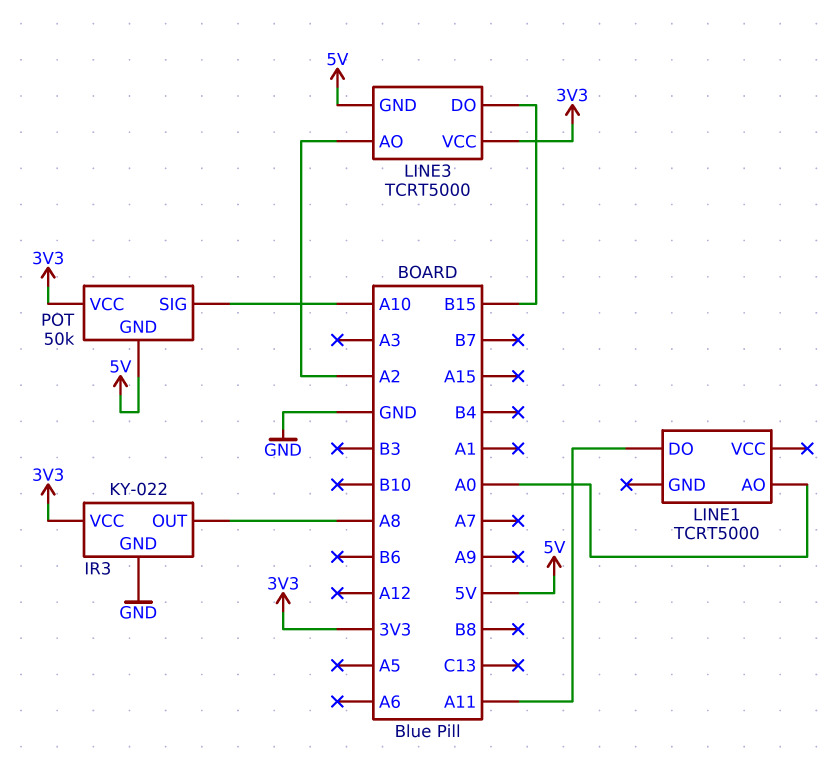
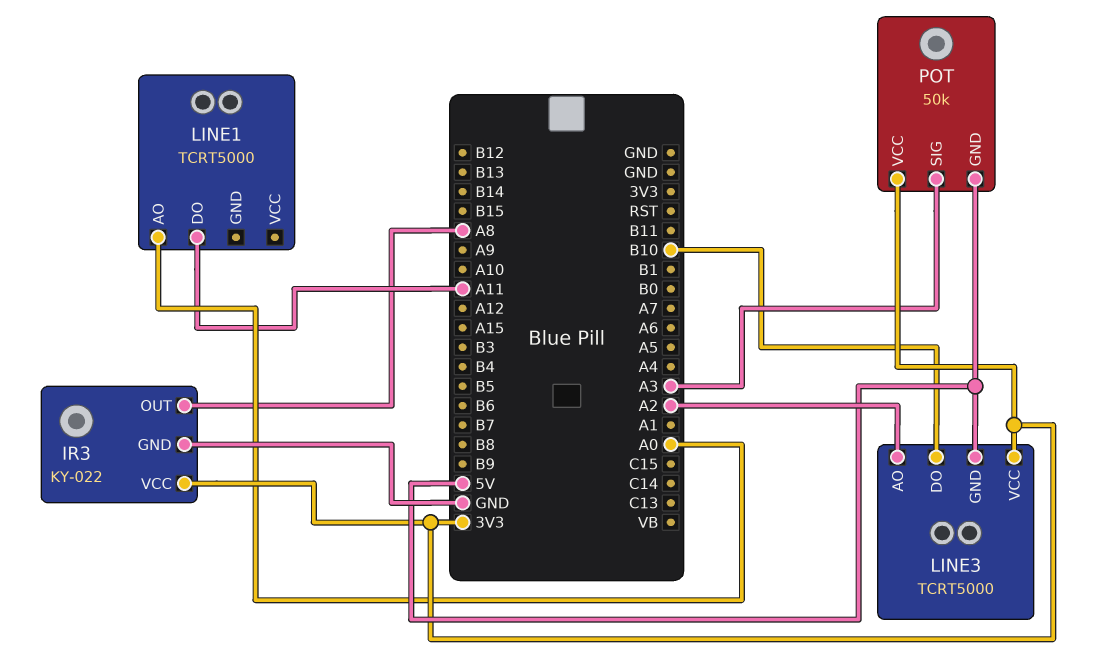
LINE3 pin DO: B15 -> B10
POT pin SIG: A10 -> A3

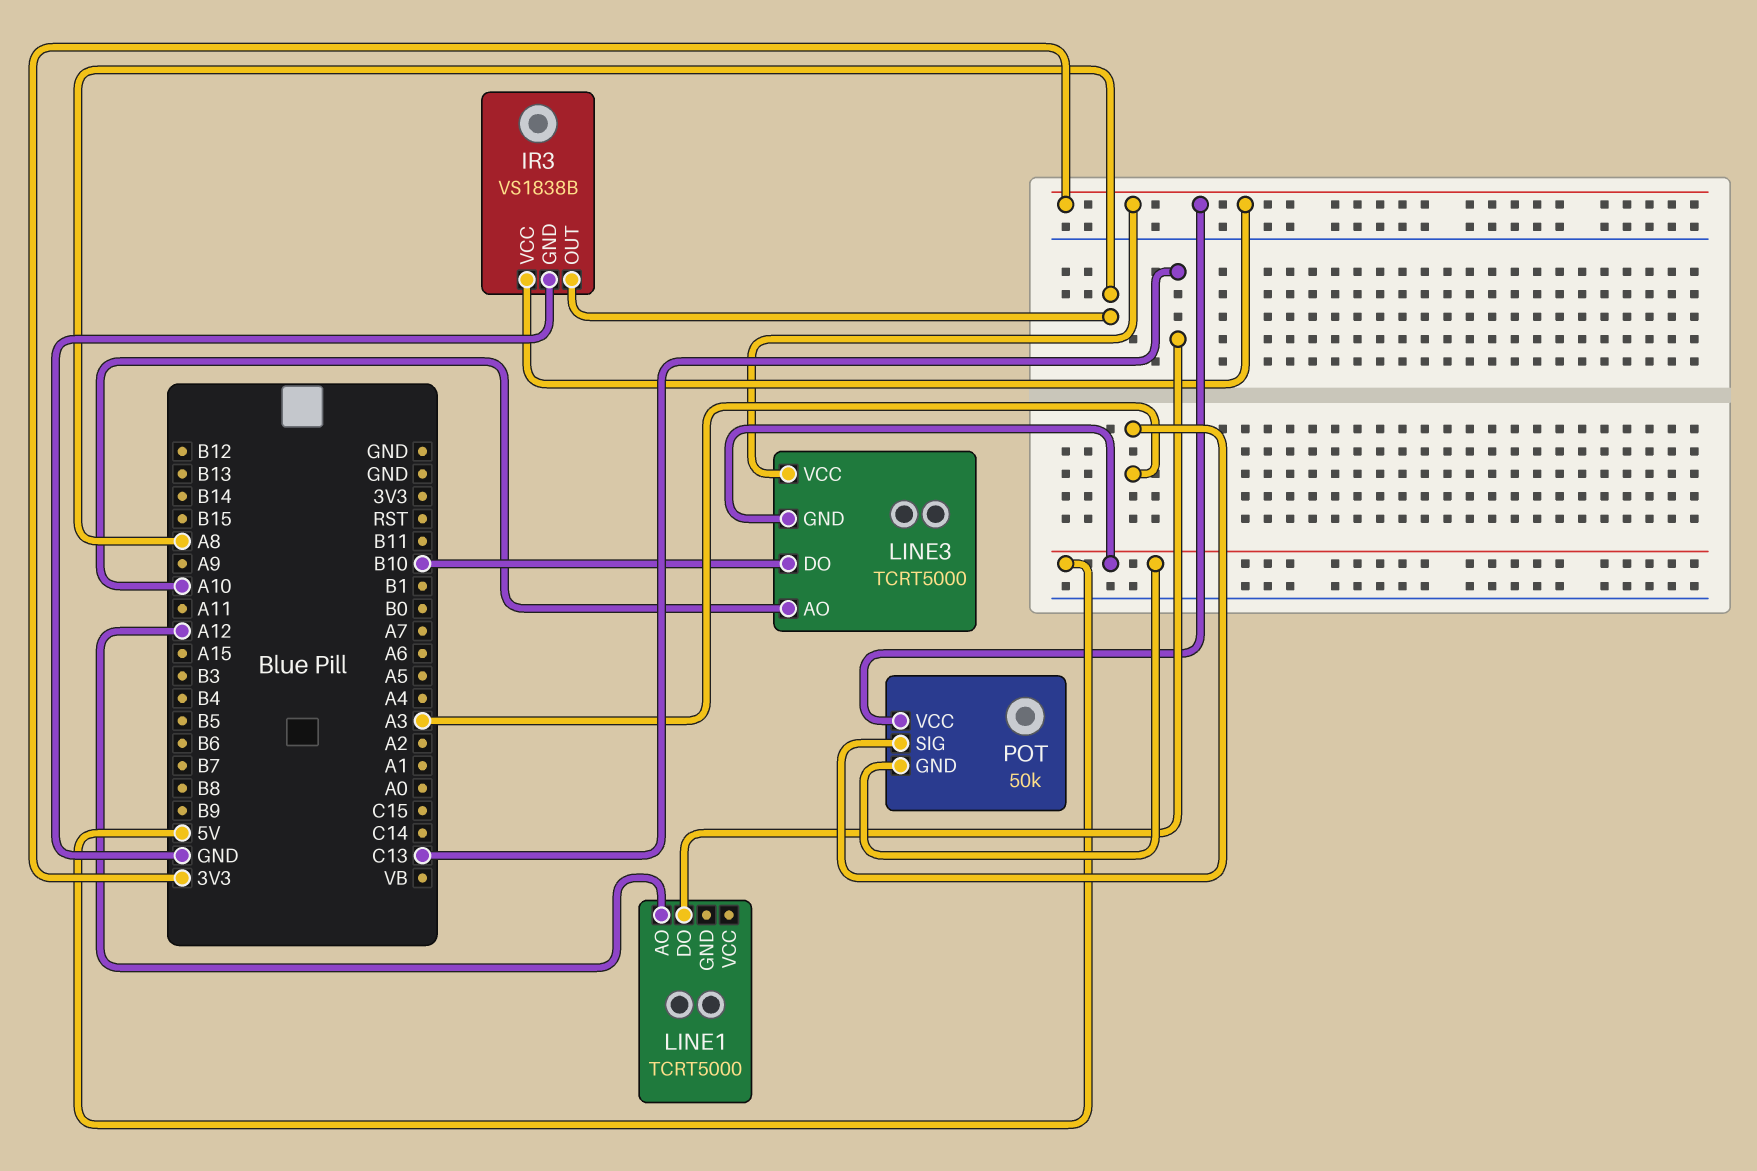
IR3: KY-022 -> VS1838B
LINE1 pin AO: A0 -> A12
LINE1 pin DO: A11 -> C13
LINE3 pin AO: A2 -> A10

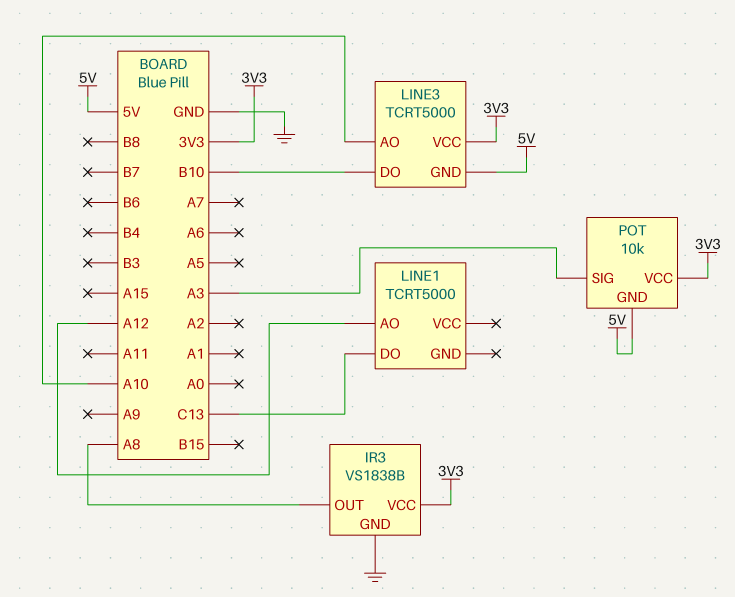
POT: 50k -> 10k

